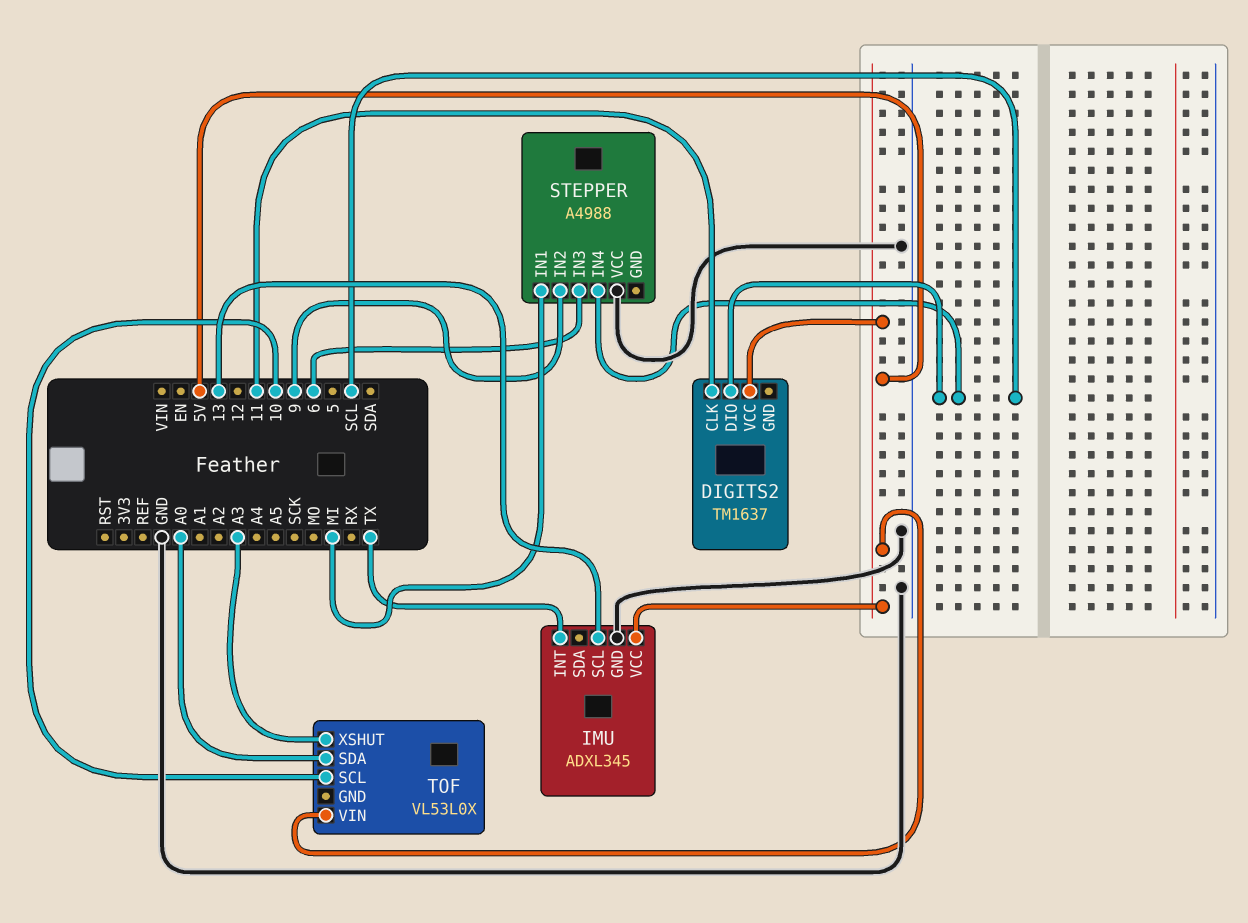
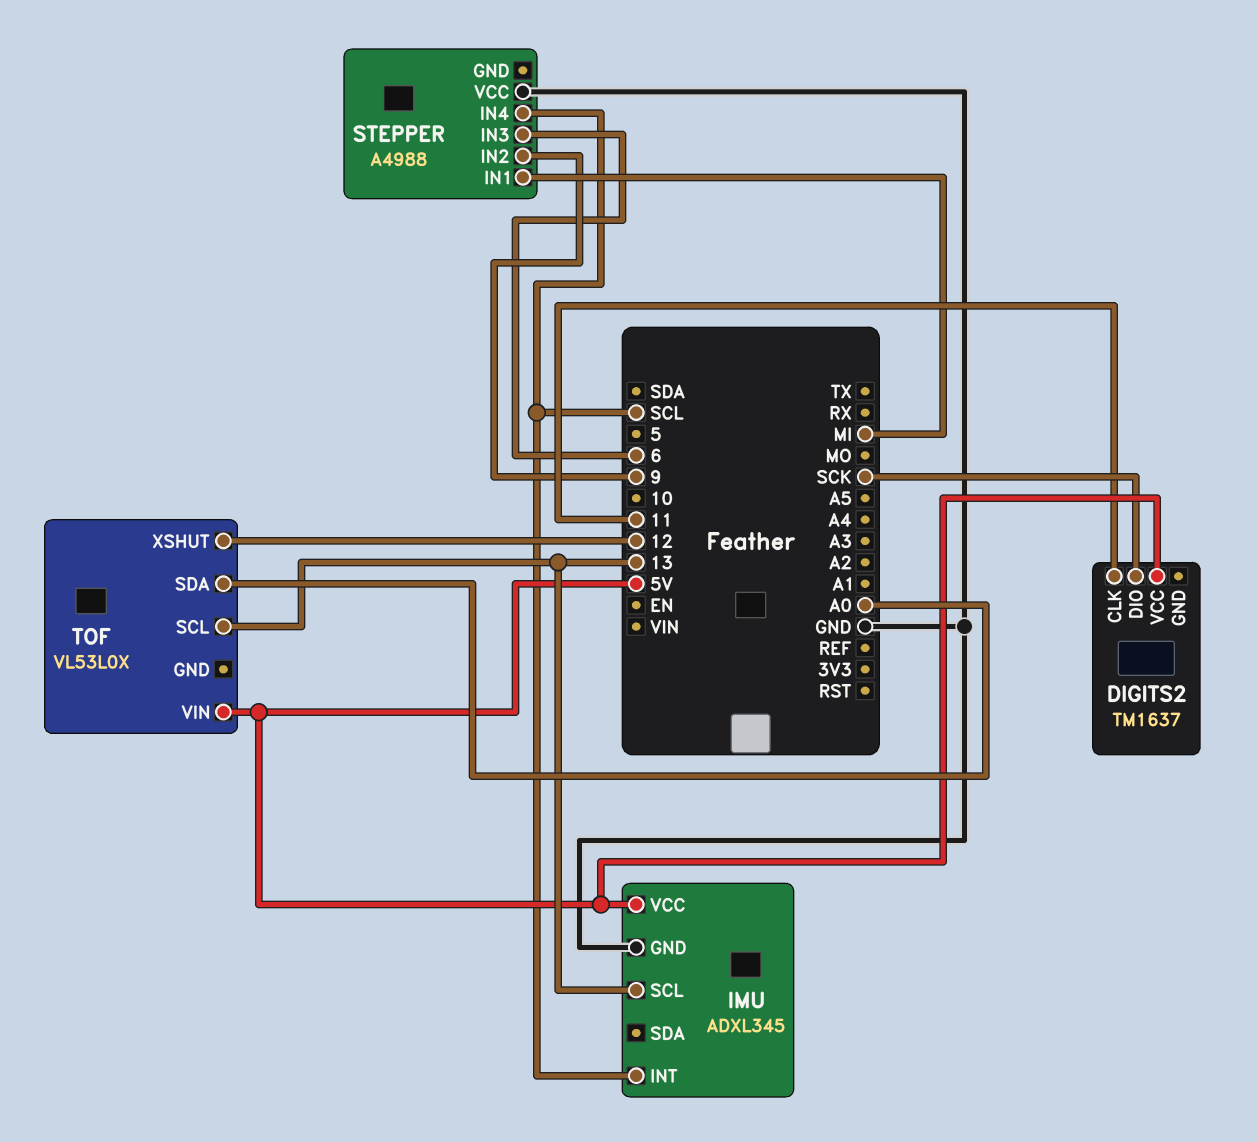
DIGITS2 pin DIO: SCL -> SCK
IMU pin INT: TX -> SCL
TOF pin SCL: 10 -> 13
TOF pin XSHUT: A3 -> 12

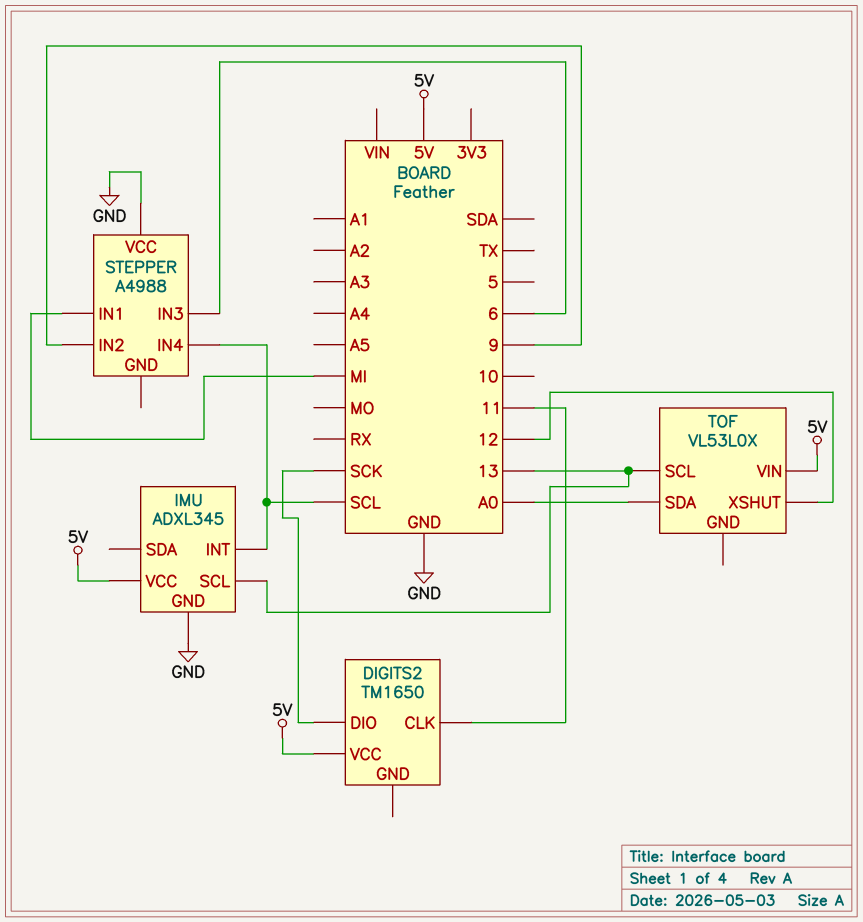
DIGITS2: TM1637 -> TM1650

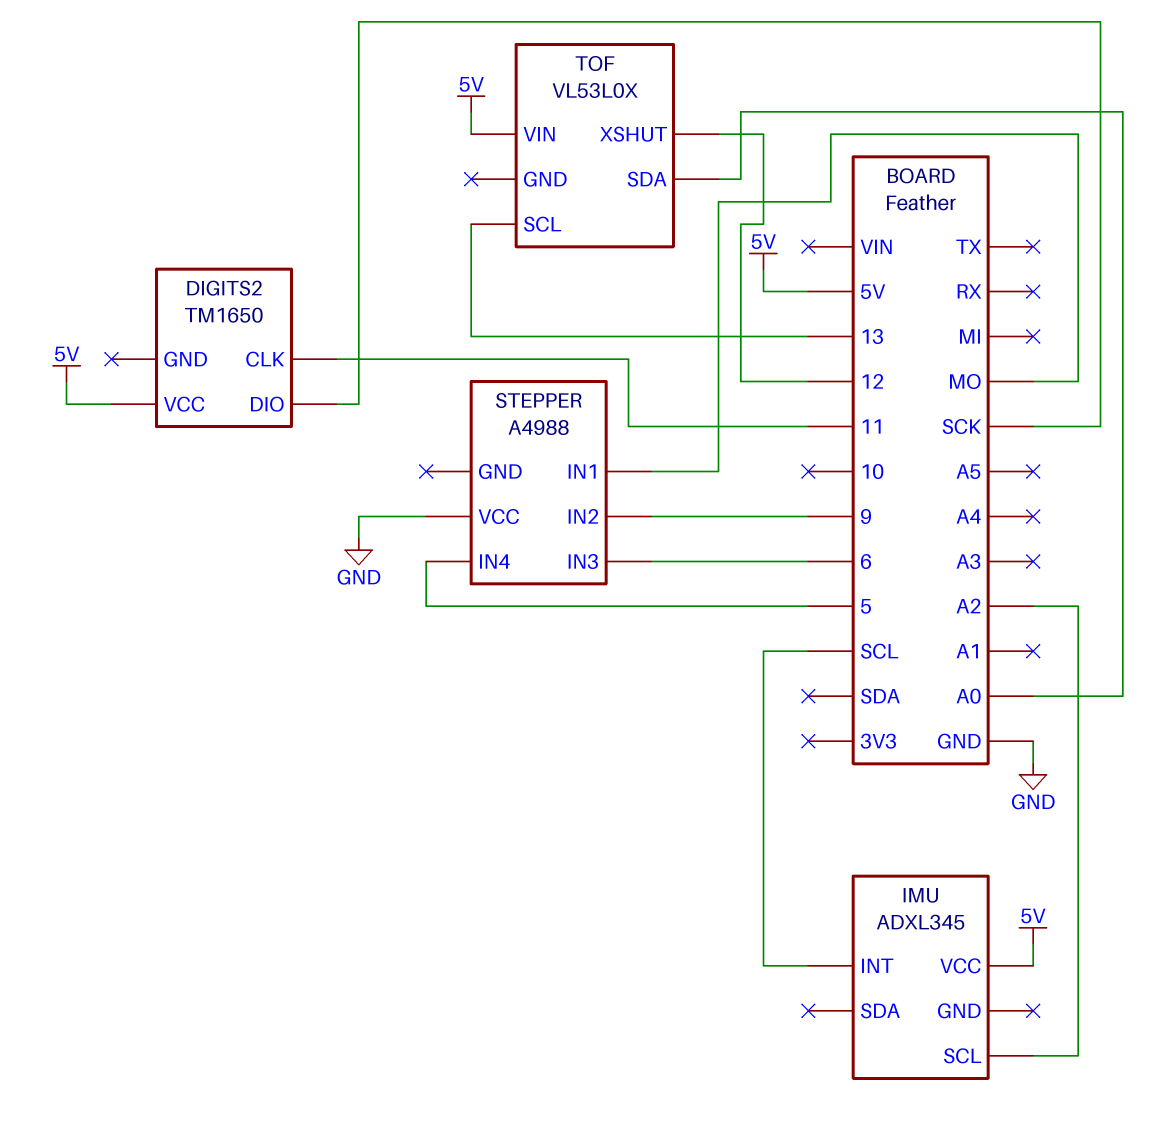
IMU pin GND: GND -> none
IMU pin SCL: 13 -> A2
STEPPER pin IN1: MI -> MO
STEPPER pin IN4: SCL -> 5

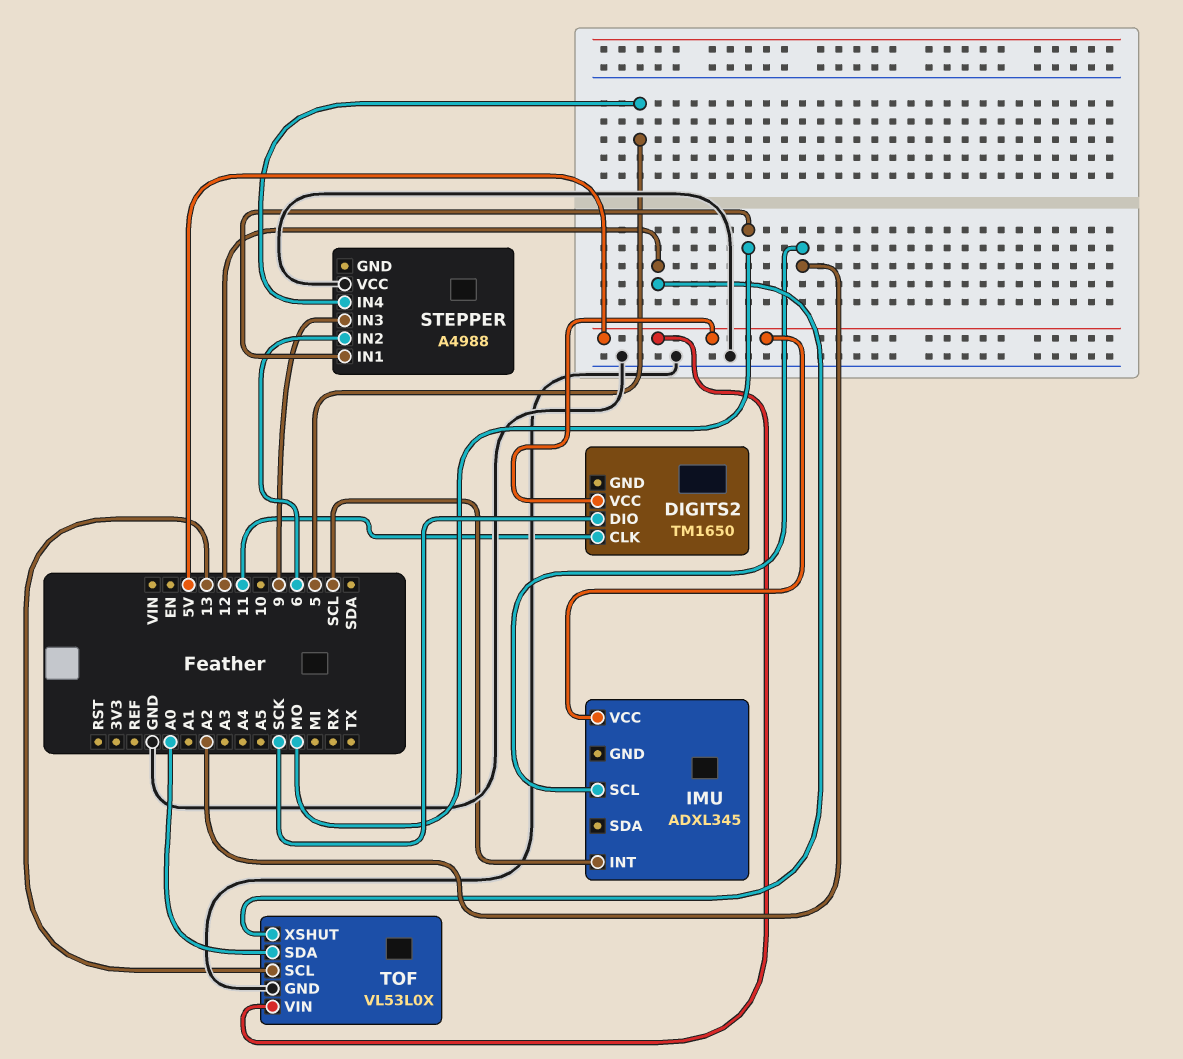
STEPPER pin IN2: 9 -> 6
STEPPER pin IN3: 6 -> 9
TOF pin GND: none -> GND

